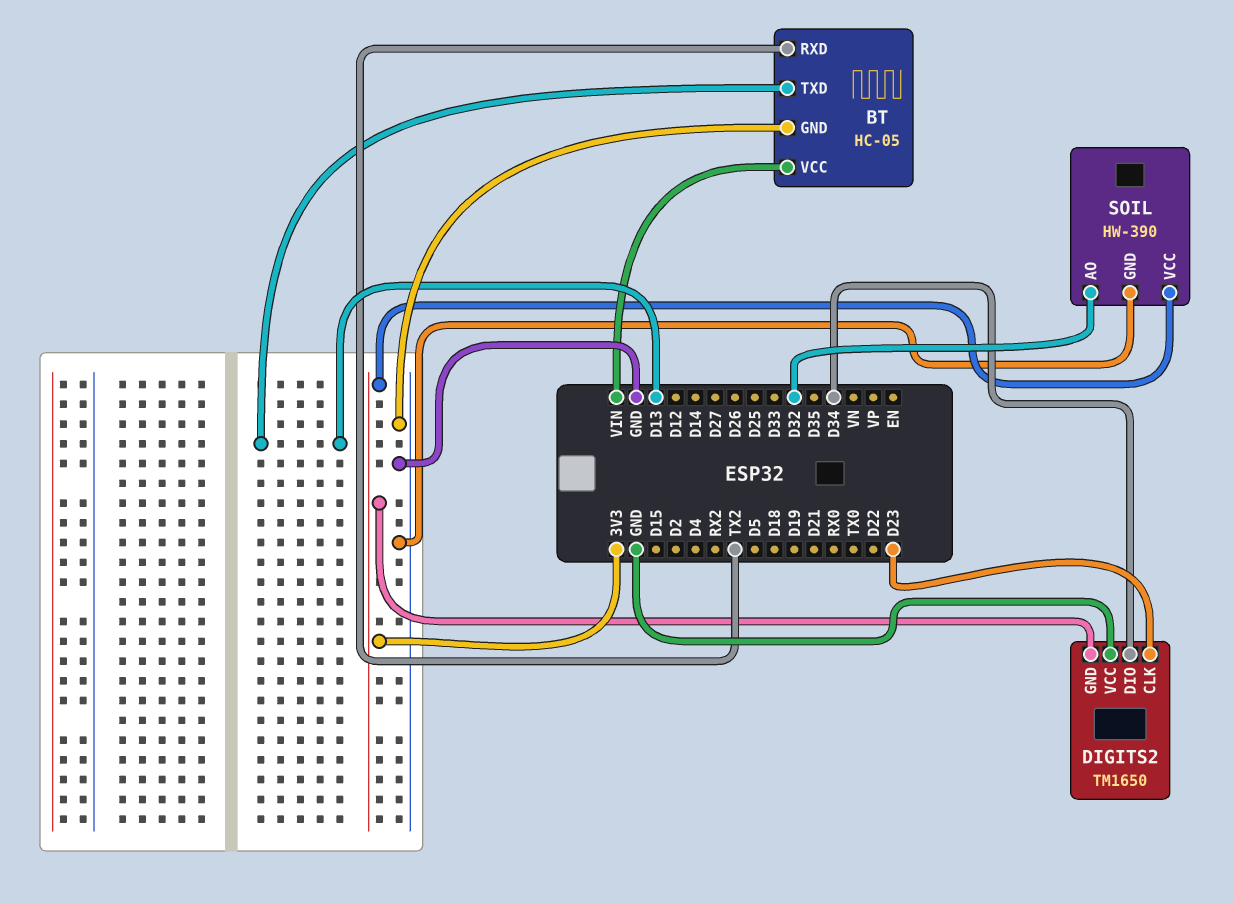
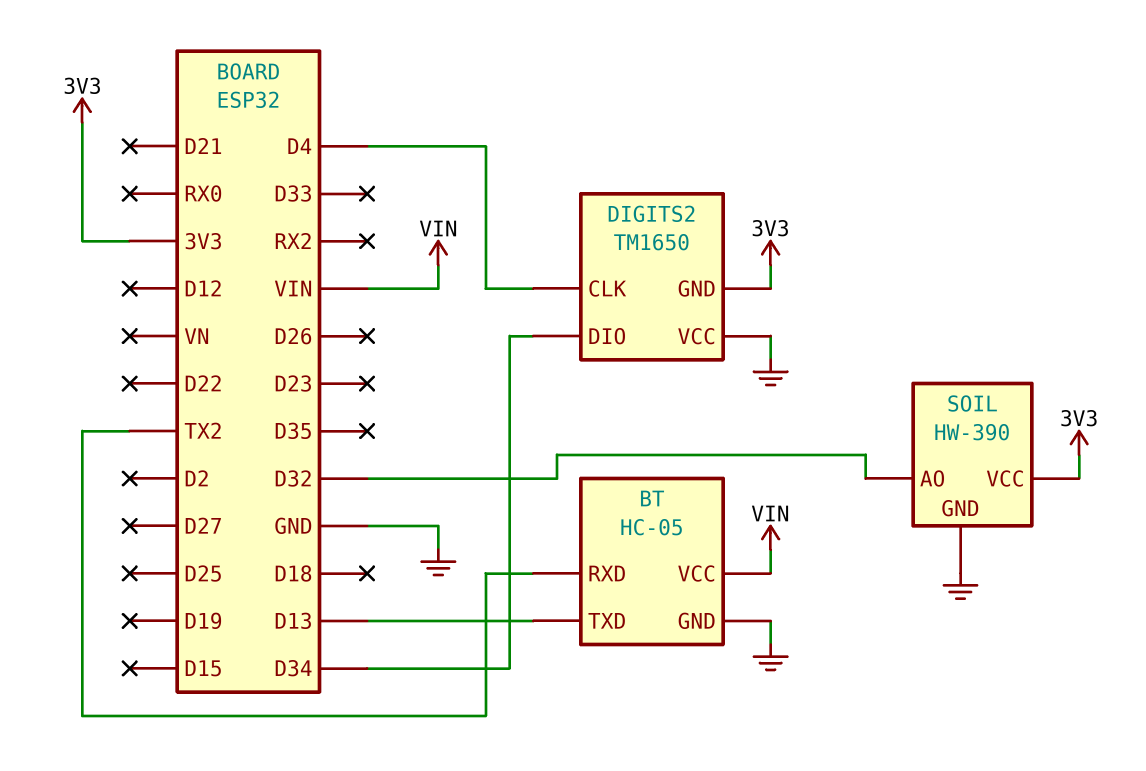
DIGITS2 pin CLK: D23 -> D4

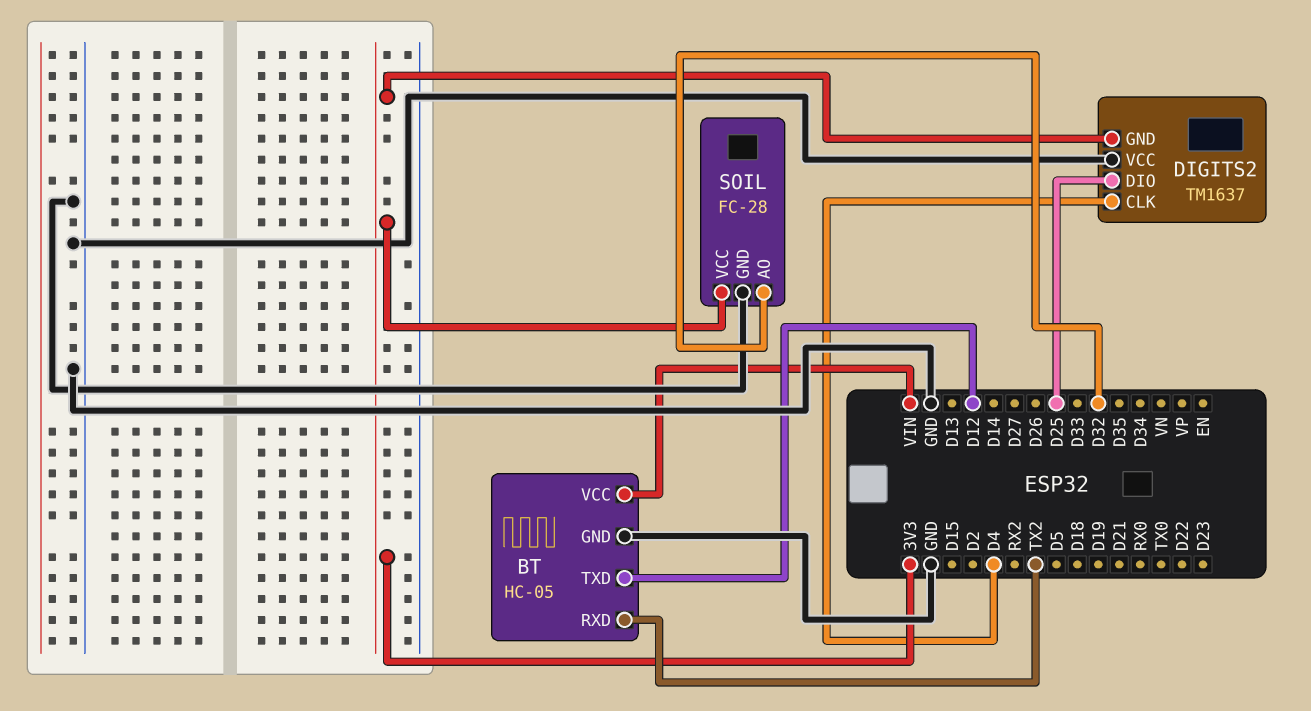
BT pin TXD: D13 -> D12
DIGITS2: TM1650 -> TM1637
DIGITS2 pin DIO: D34 -> D25
SOIL: HW-390 -> FC-28

